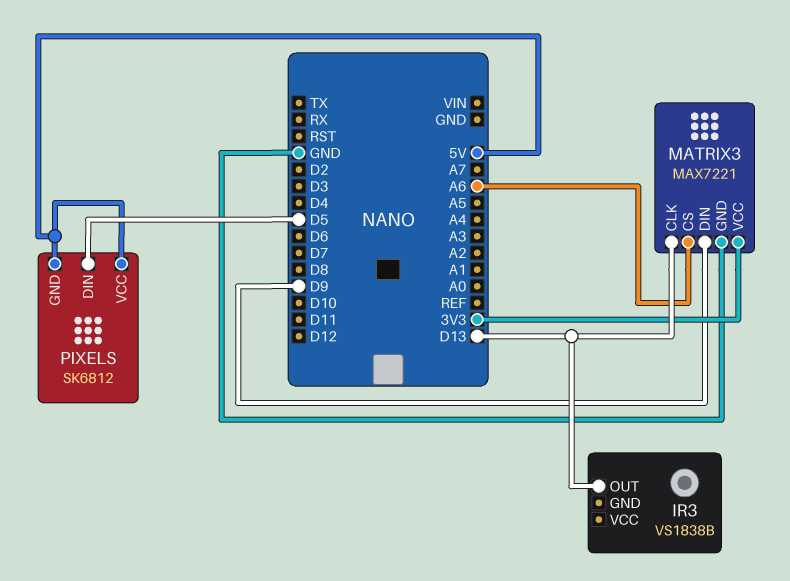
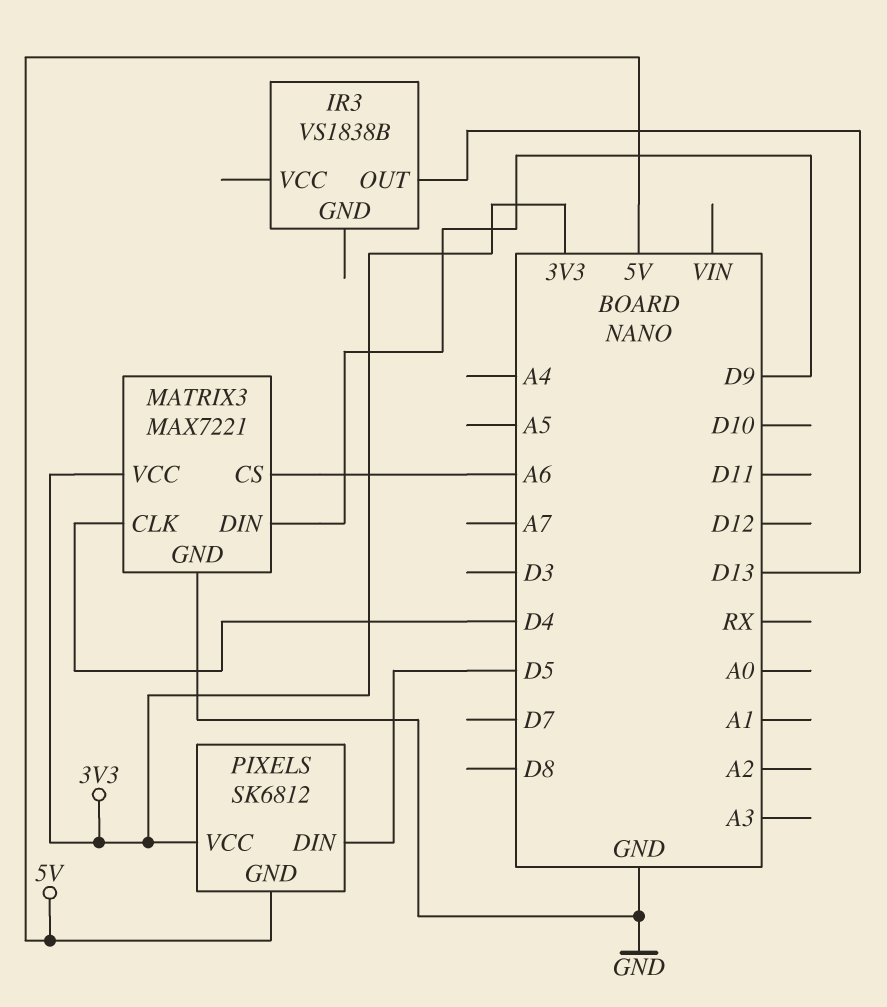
MATRIX3 pin CLK: D13 -> D4
PIXELS pin VCC: 5V -> 3V3

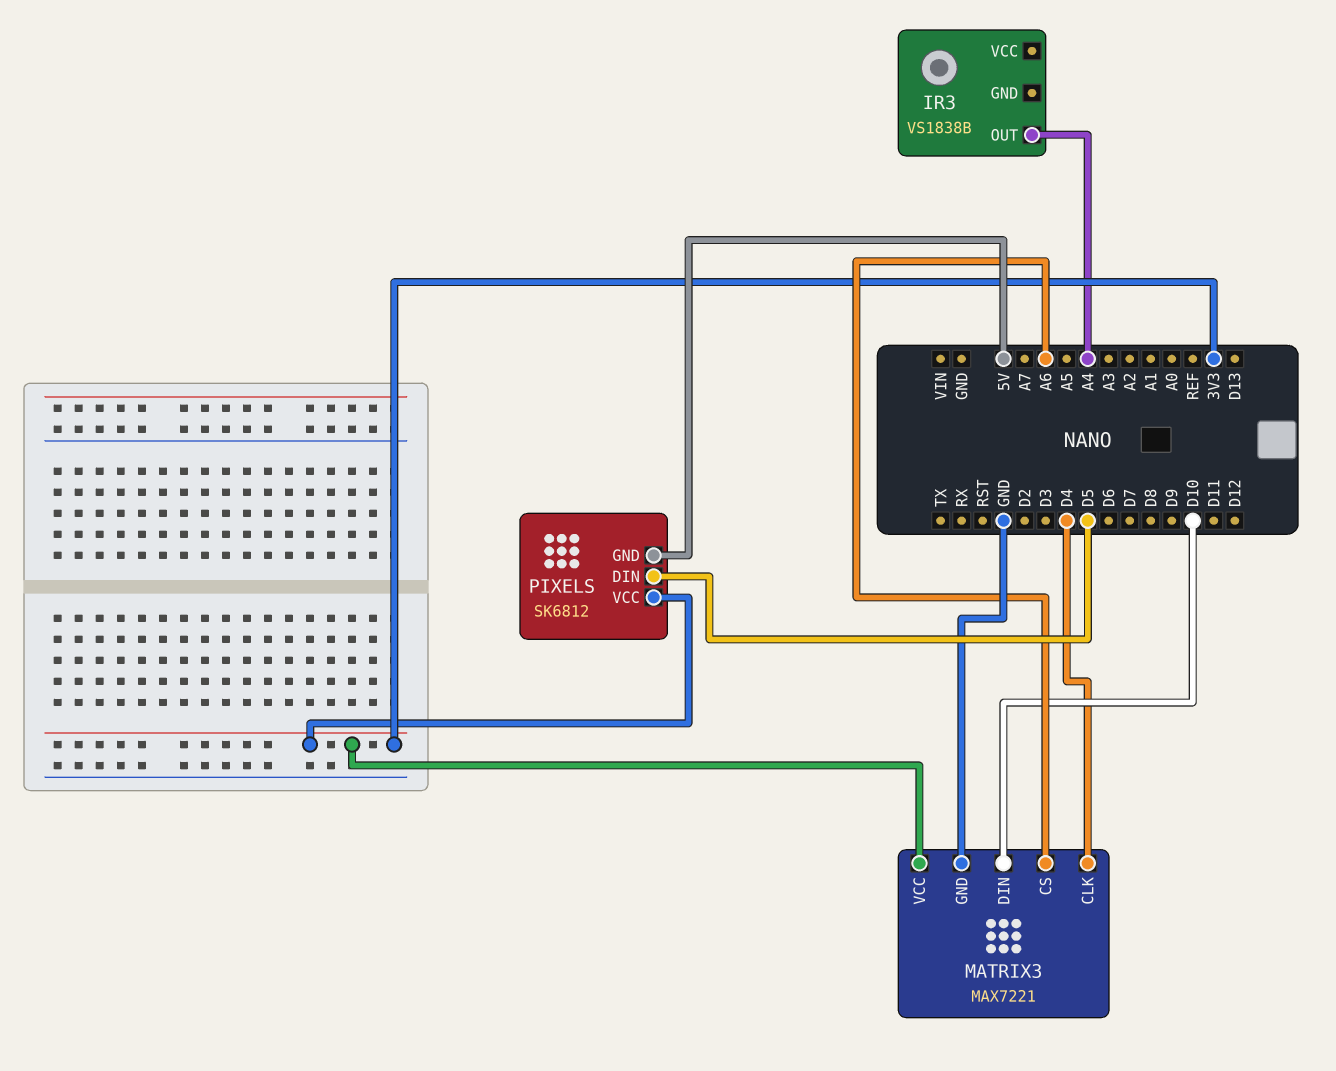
IR3 pin OUT: D13 -> A4
MATRIX3 pin DIN: D9 -> D10

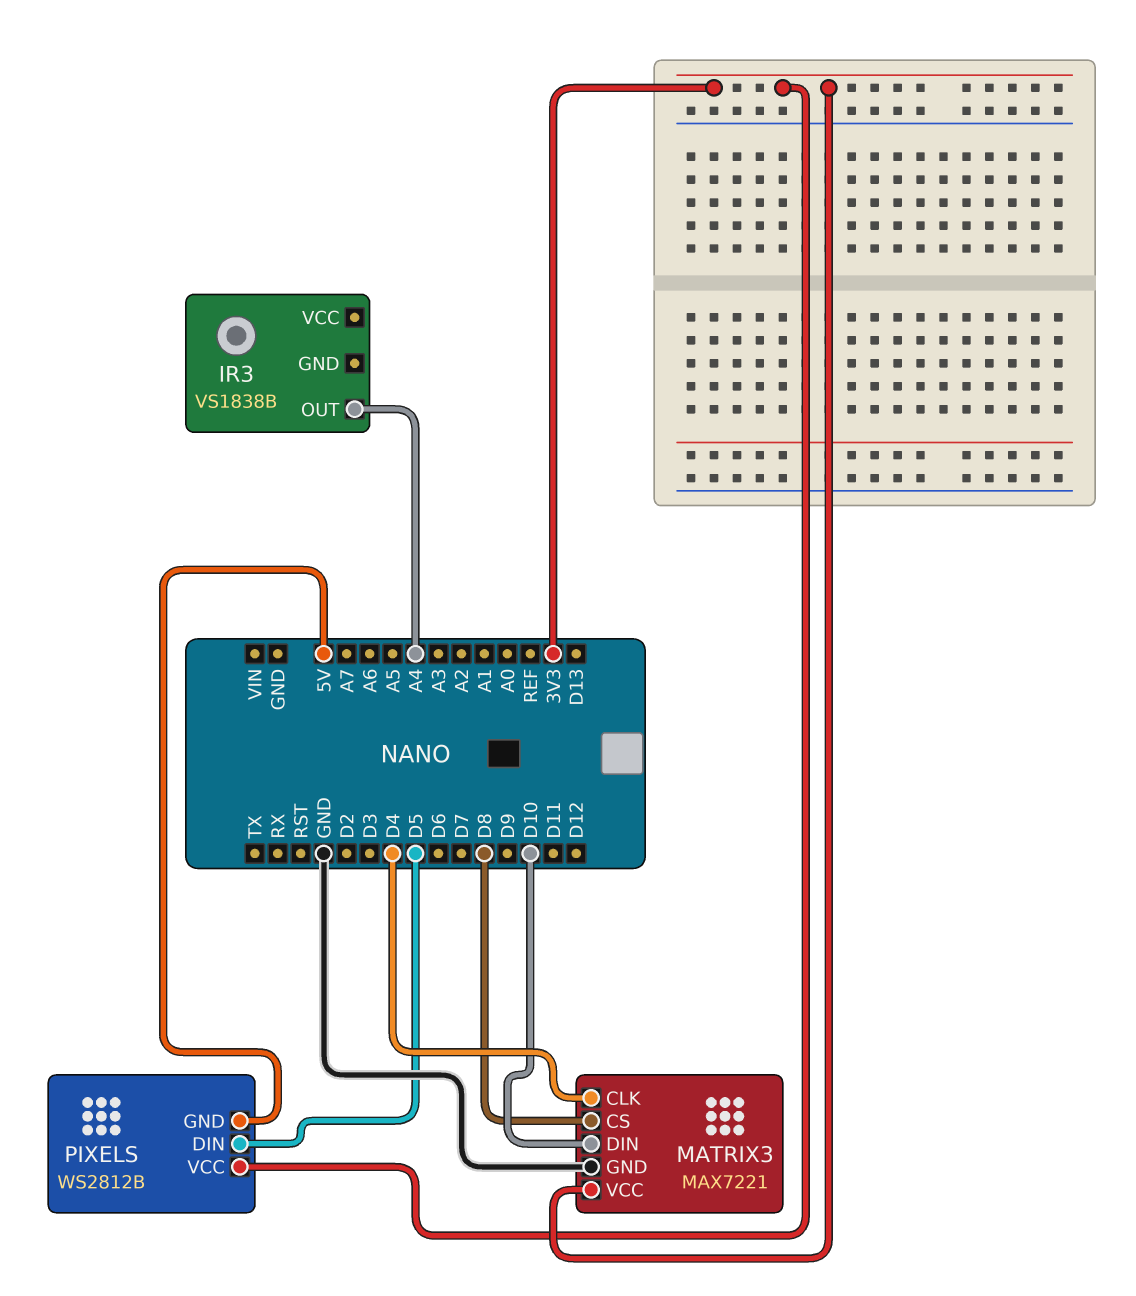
MATRIX3 pin CS: A6 -> D8
PIXELS: SK6812 -> WS2812B

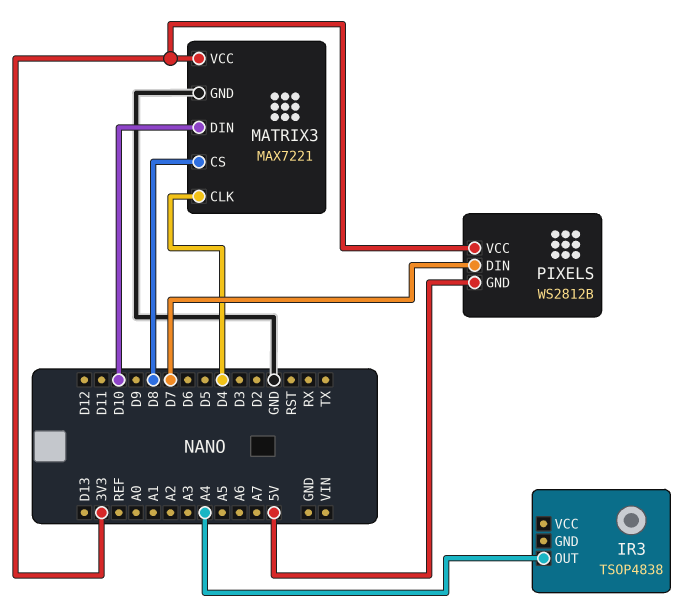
IR3: VS1838B -> TSOP4838
PIXELS pin DIN: D5 -> D7

